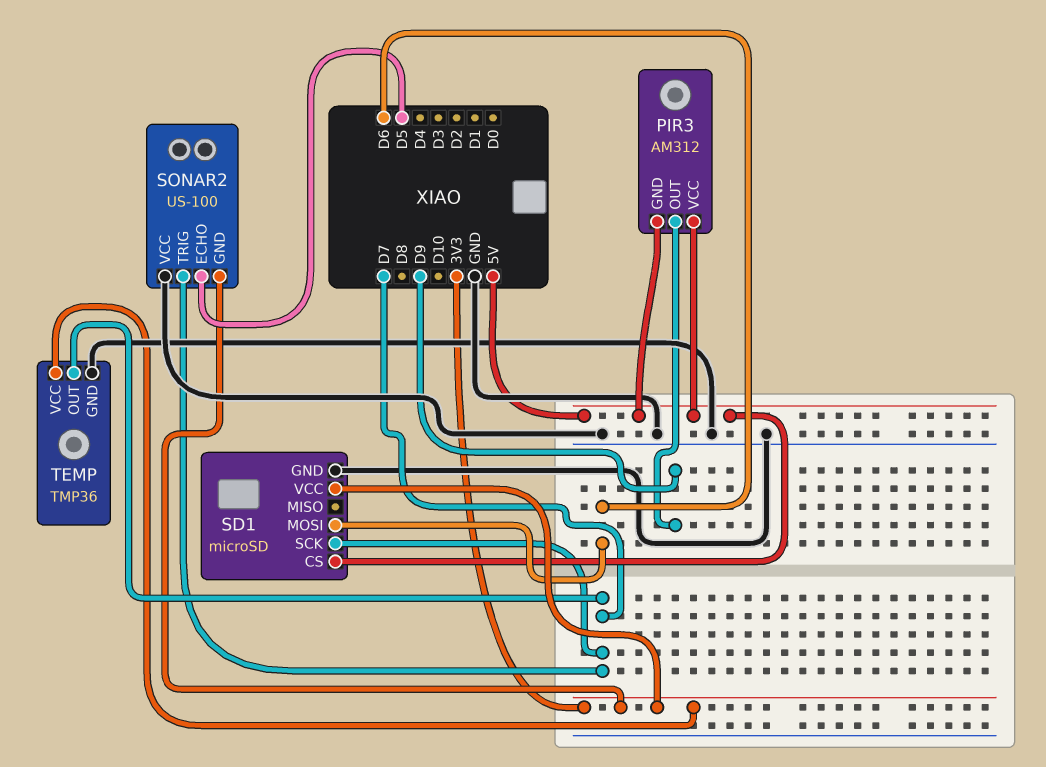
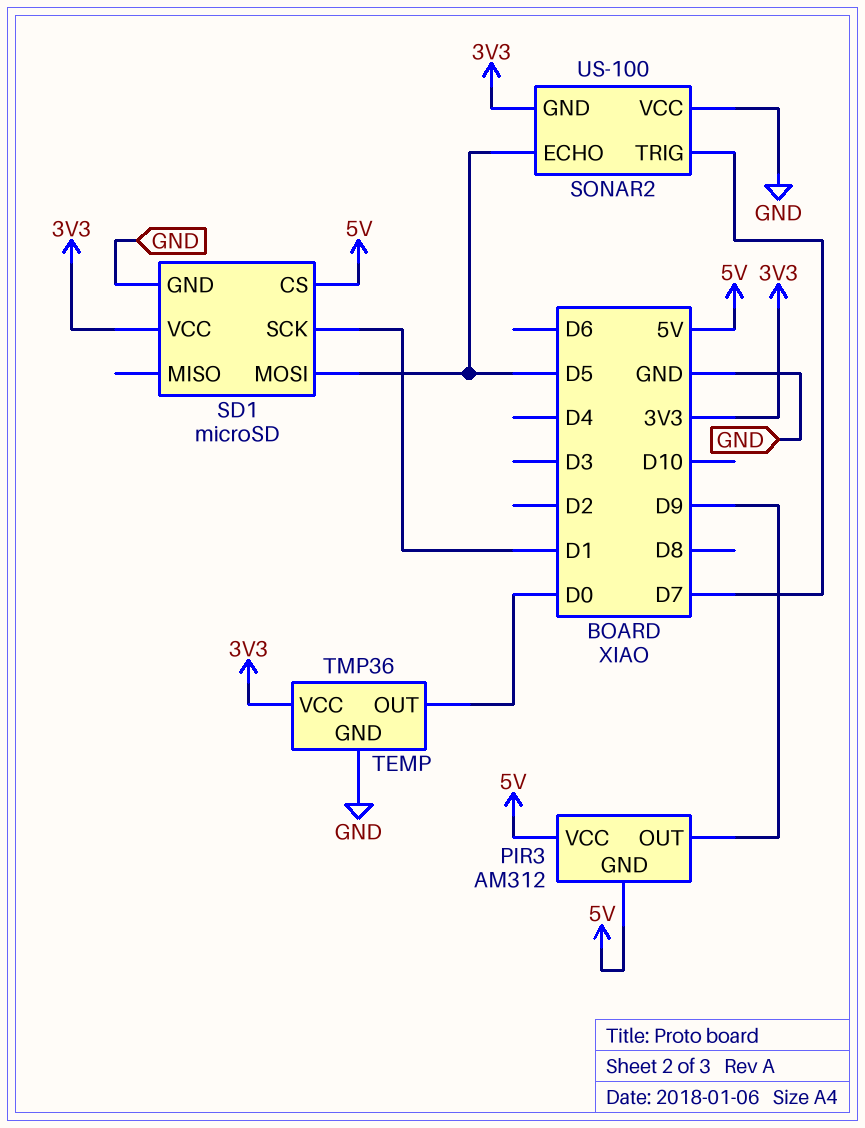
SD1 pin MOSI: D6 -> D5
SD1 pin SCK: D7 -> D1
TEMP pin OUT: D7 -> D0

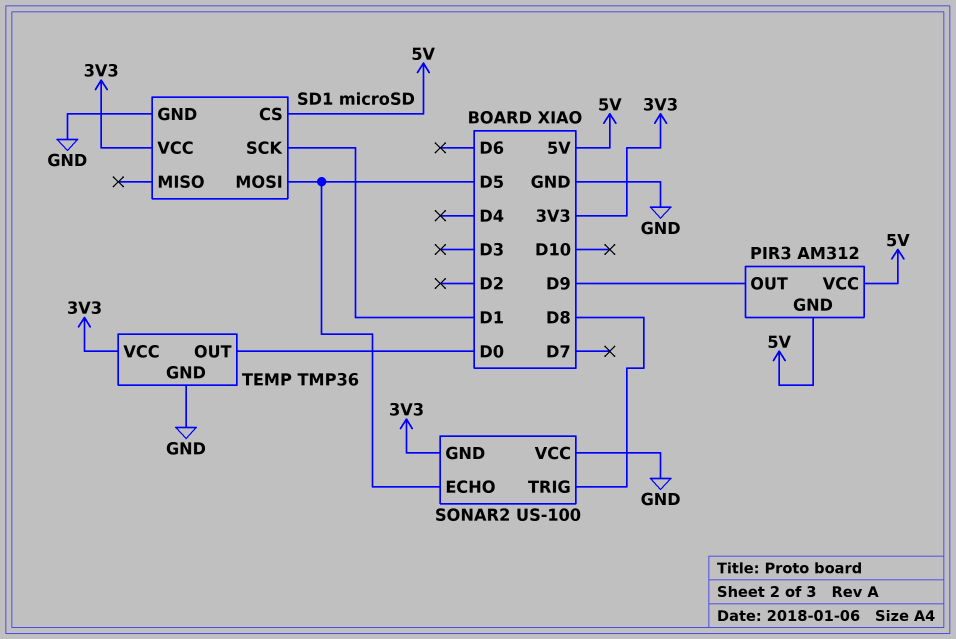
SONAR2 pin TRIG: D7 -> D8

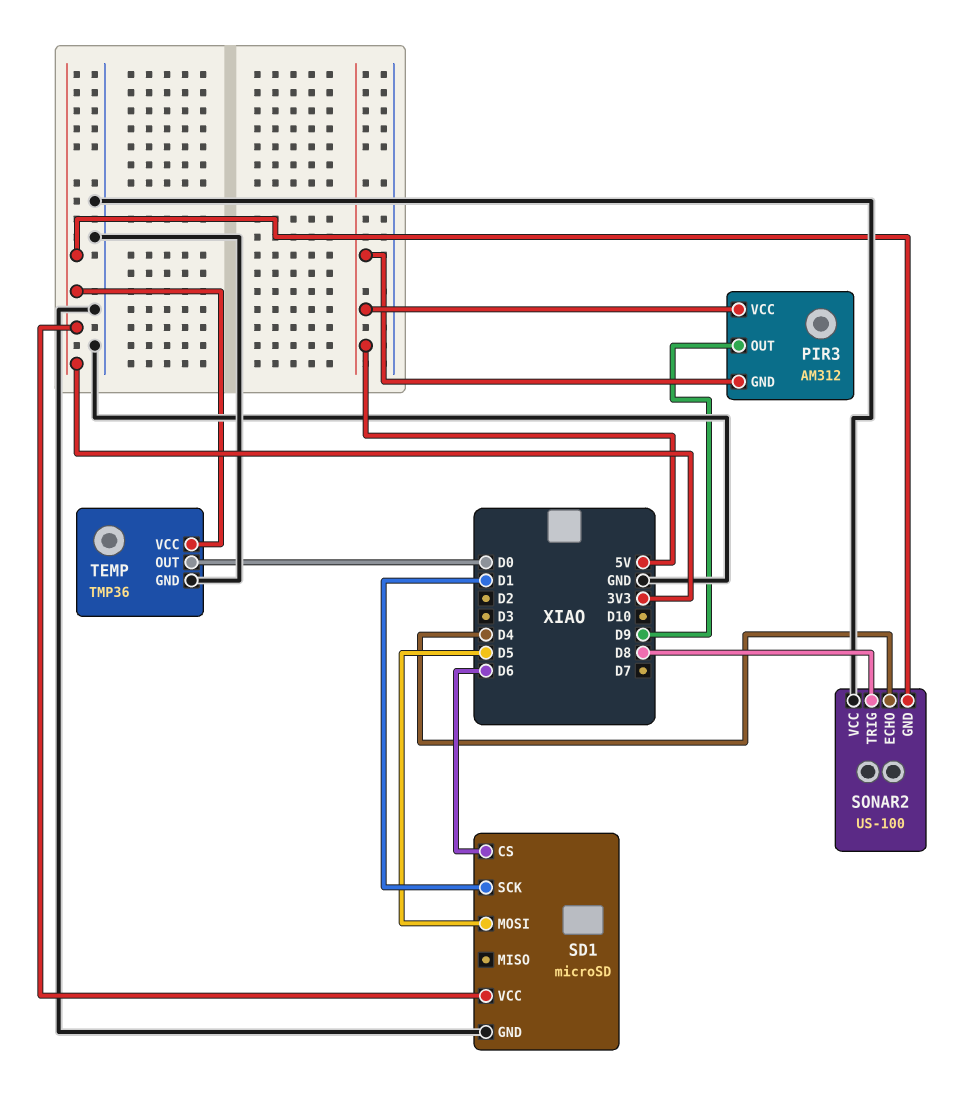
SD1 pin CS: 5V -> D6
SONAR2 pin ECHO: D5 -> D4

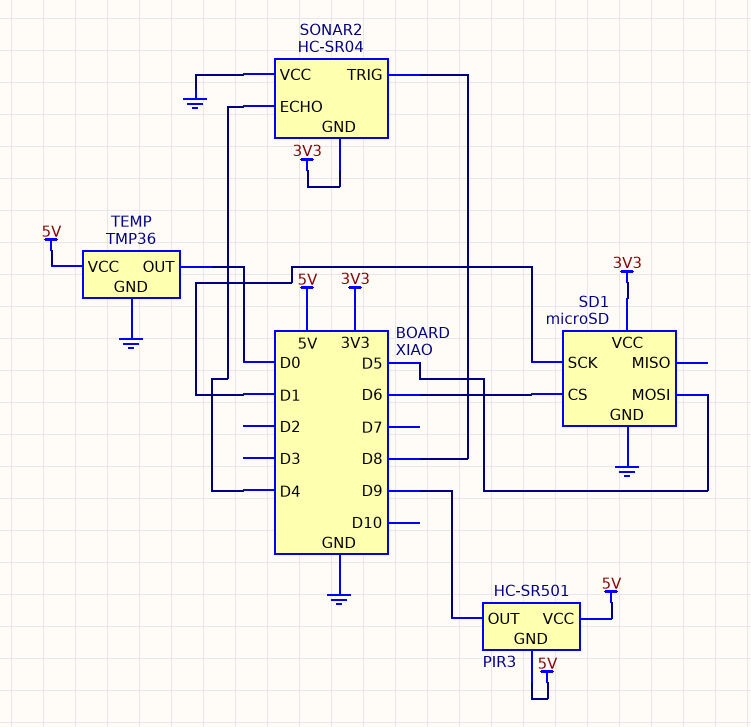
PIR3: AM312 -> HC-SR501
SONAR2: US-100 -> HC-SR04
TEMP pin VCC: 3V3 -> 5V

